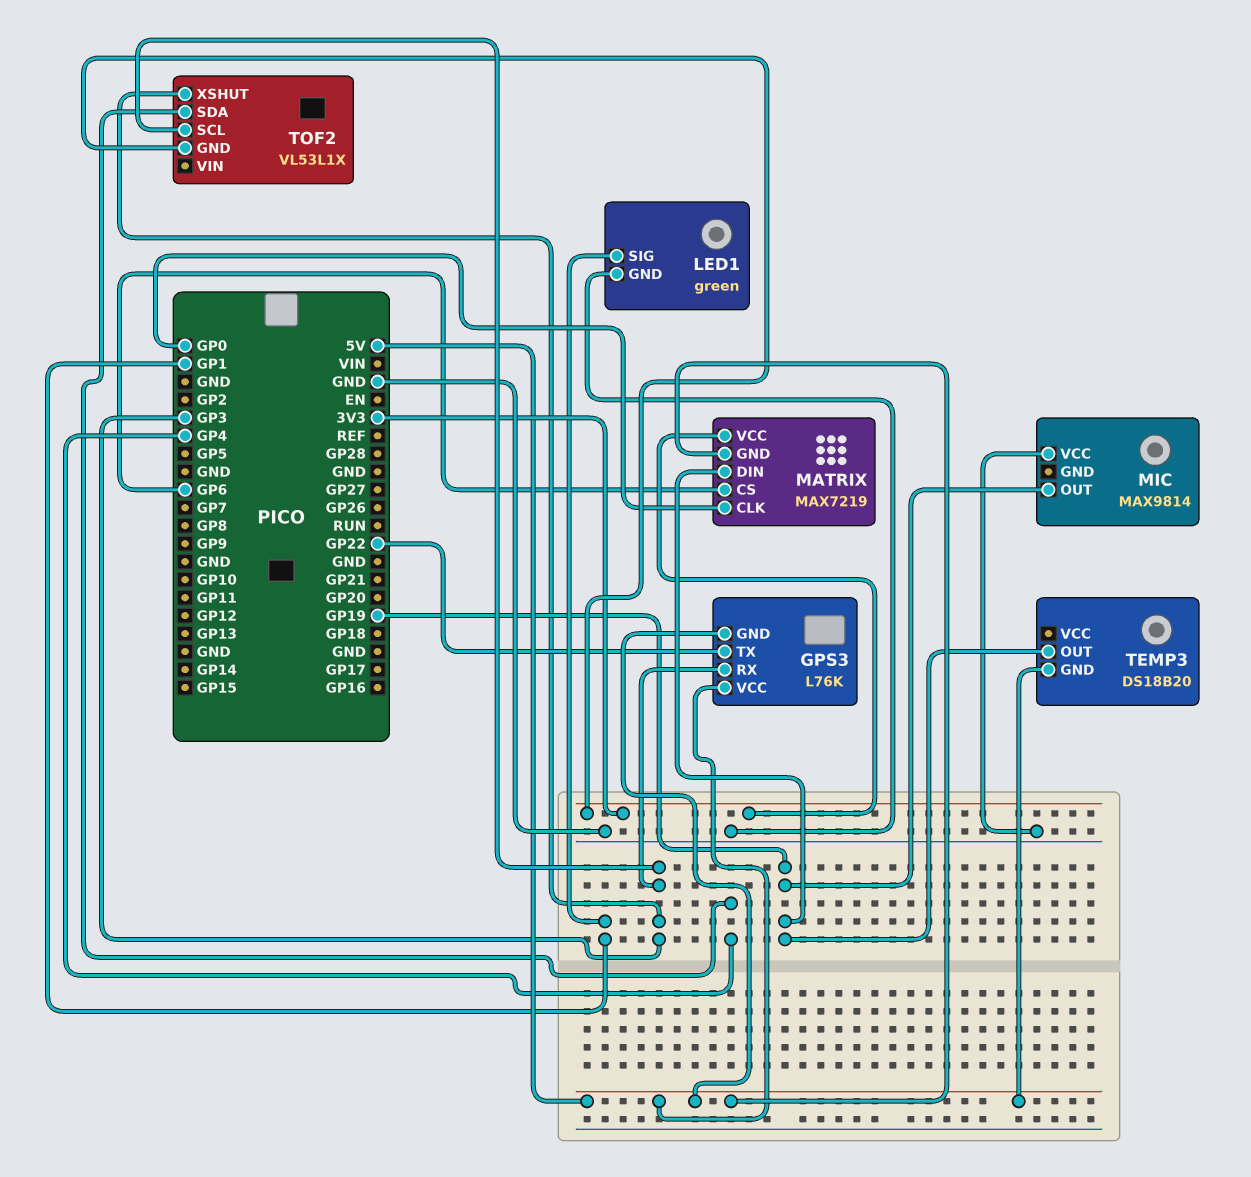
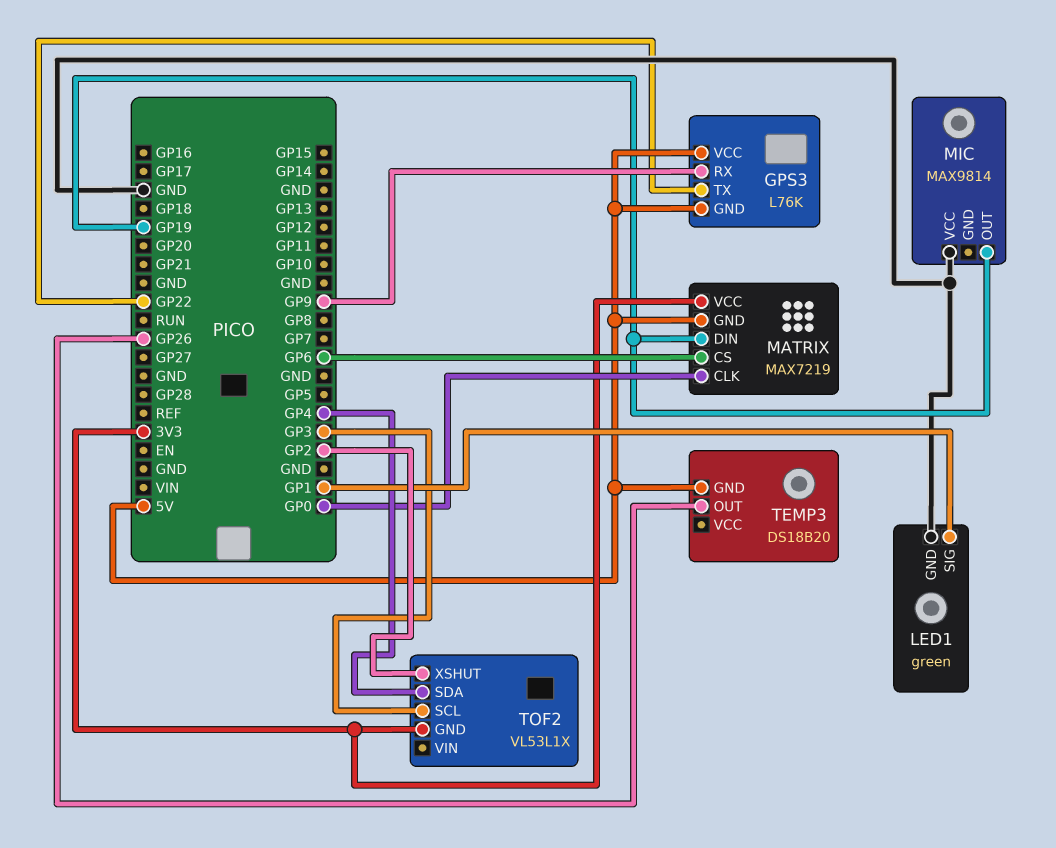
GPS3 pin RX: GP3 -> GP9
TEMP3 pin OUT: GP19 -> GP26
TOF2 pin XSHUT: GP3 -> GP2

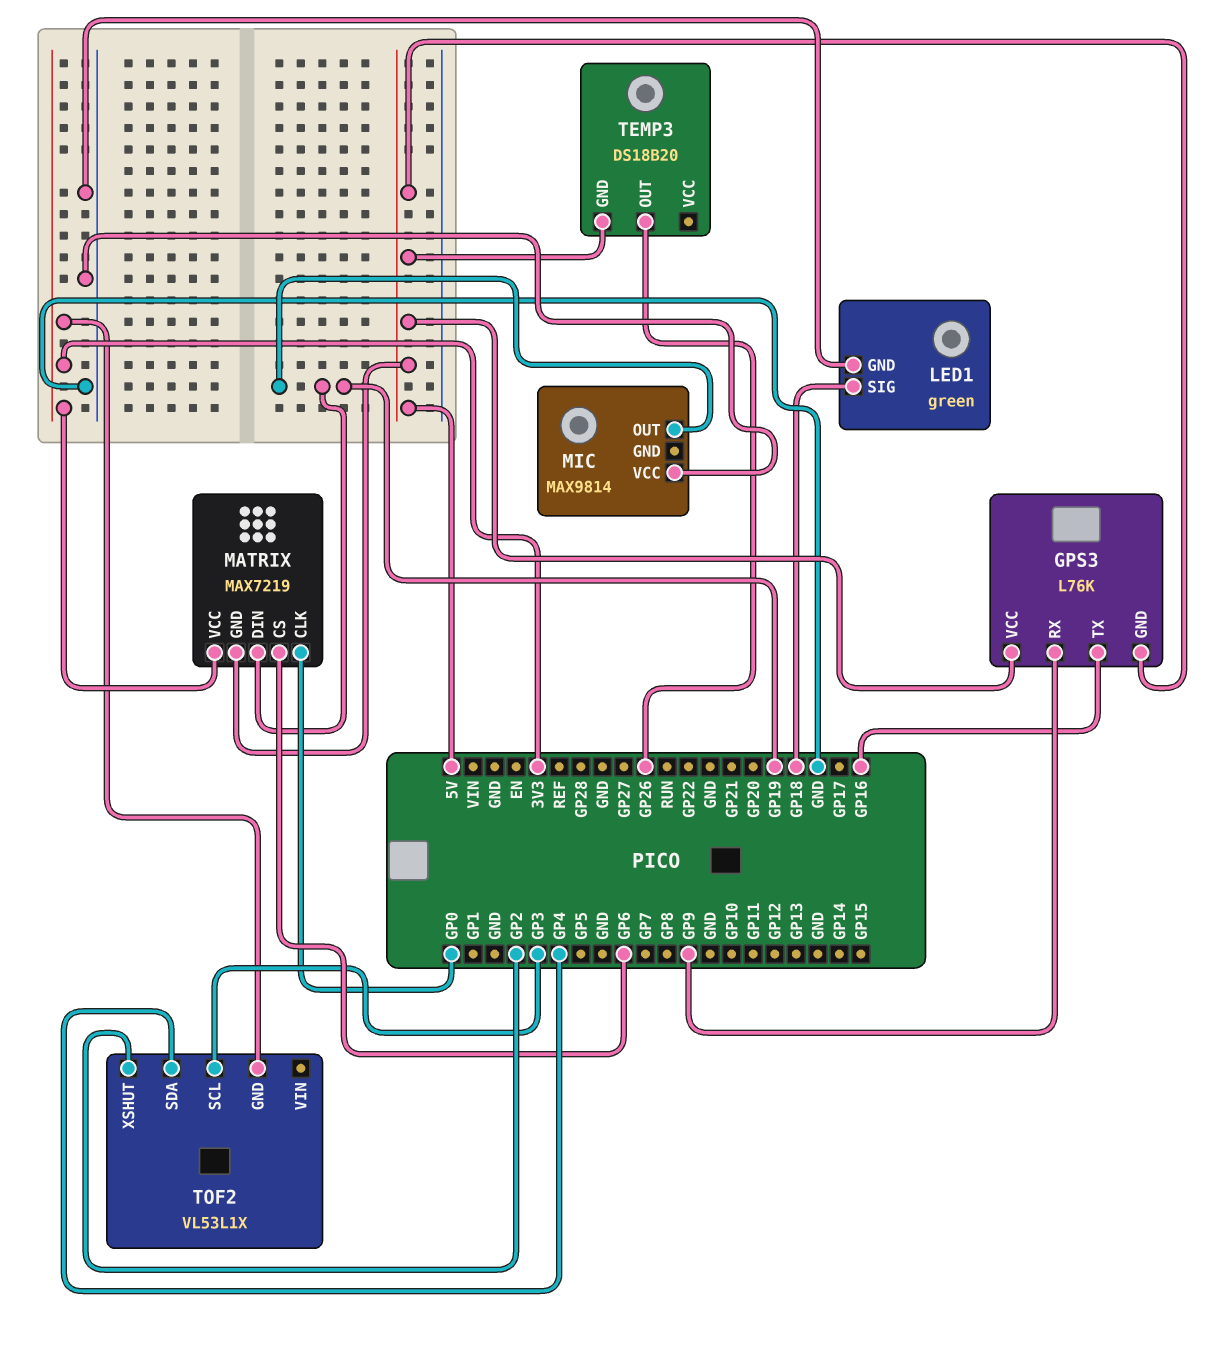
GPS3 pin TX: GP22 -> GP16
LED1 pin SIG: GP1 -> GP18

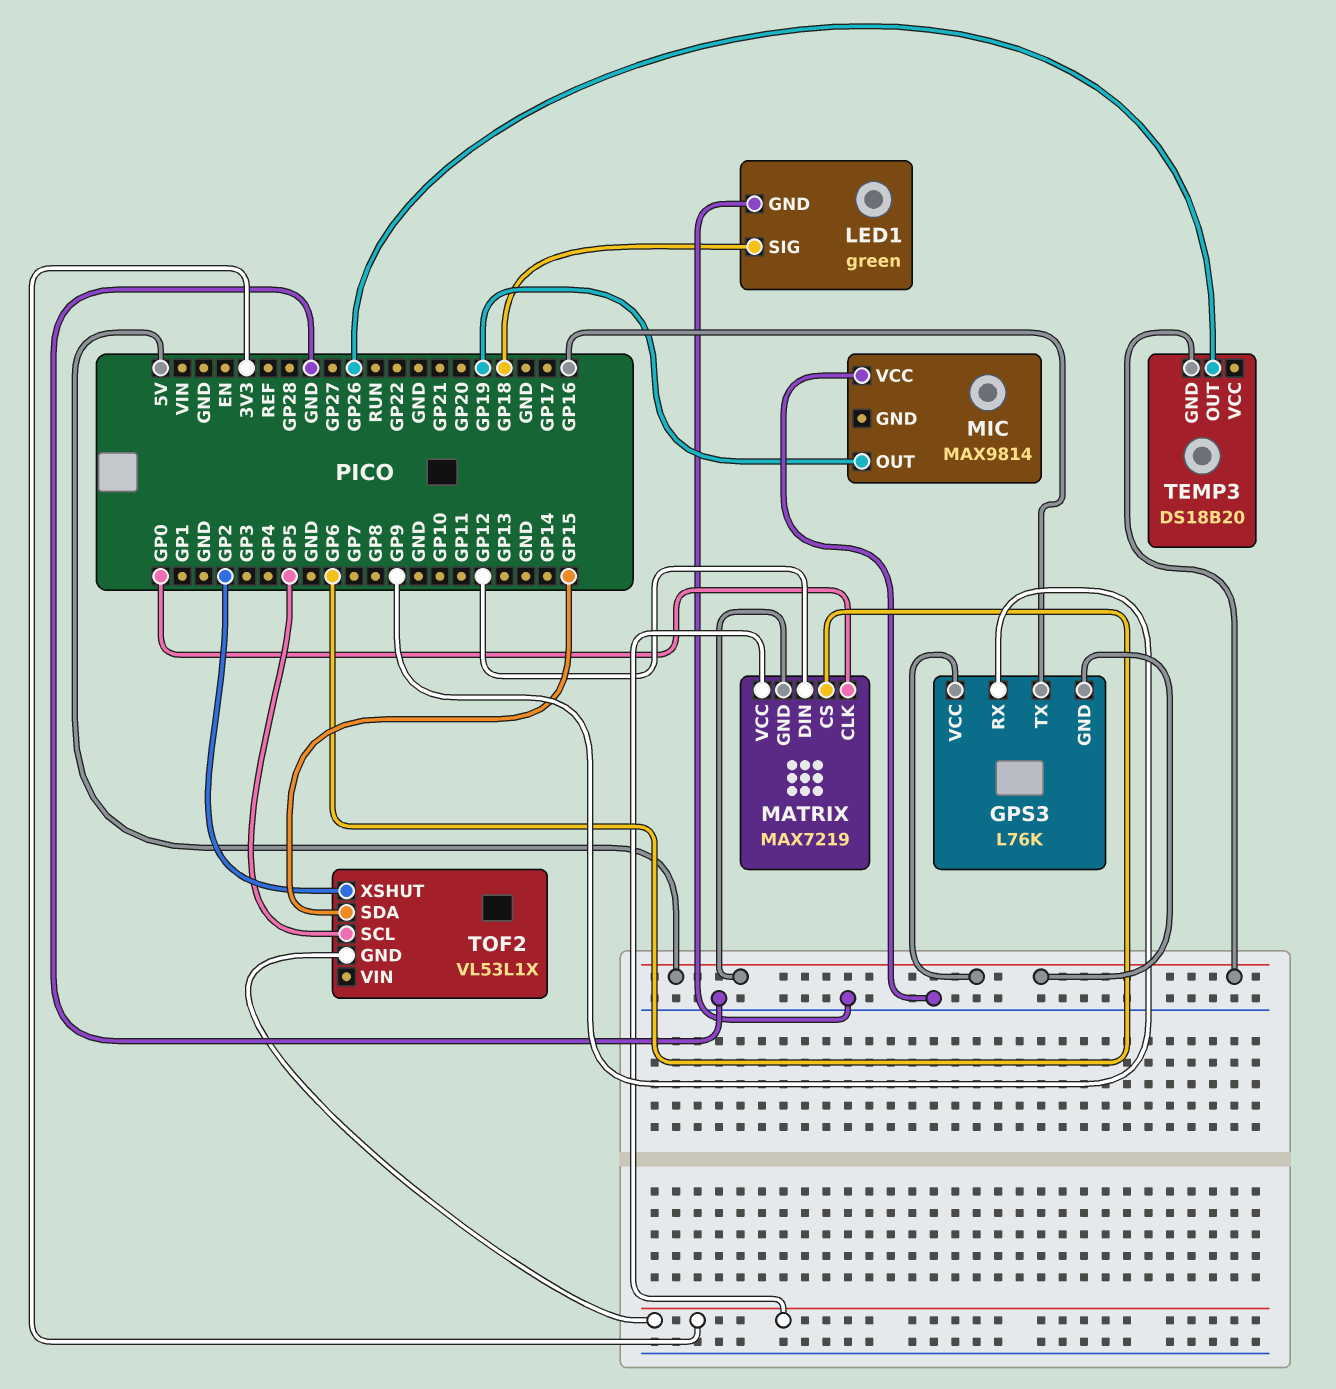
MATRIX pin DIN: GP19 -> GP12
TOF2 pin SCL: GP3 -> GP5
TOF2 pin SDA: GP4 -> GP15

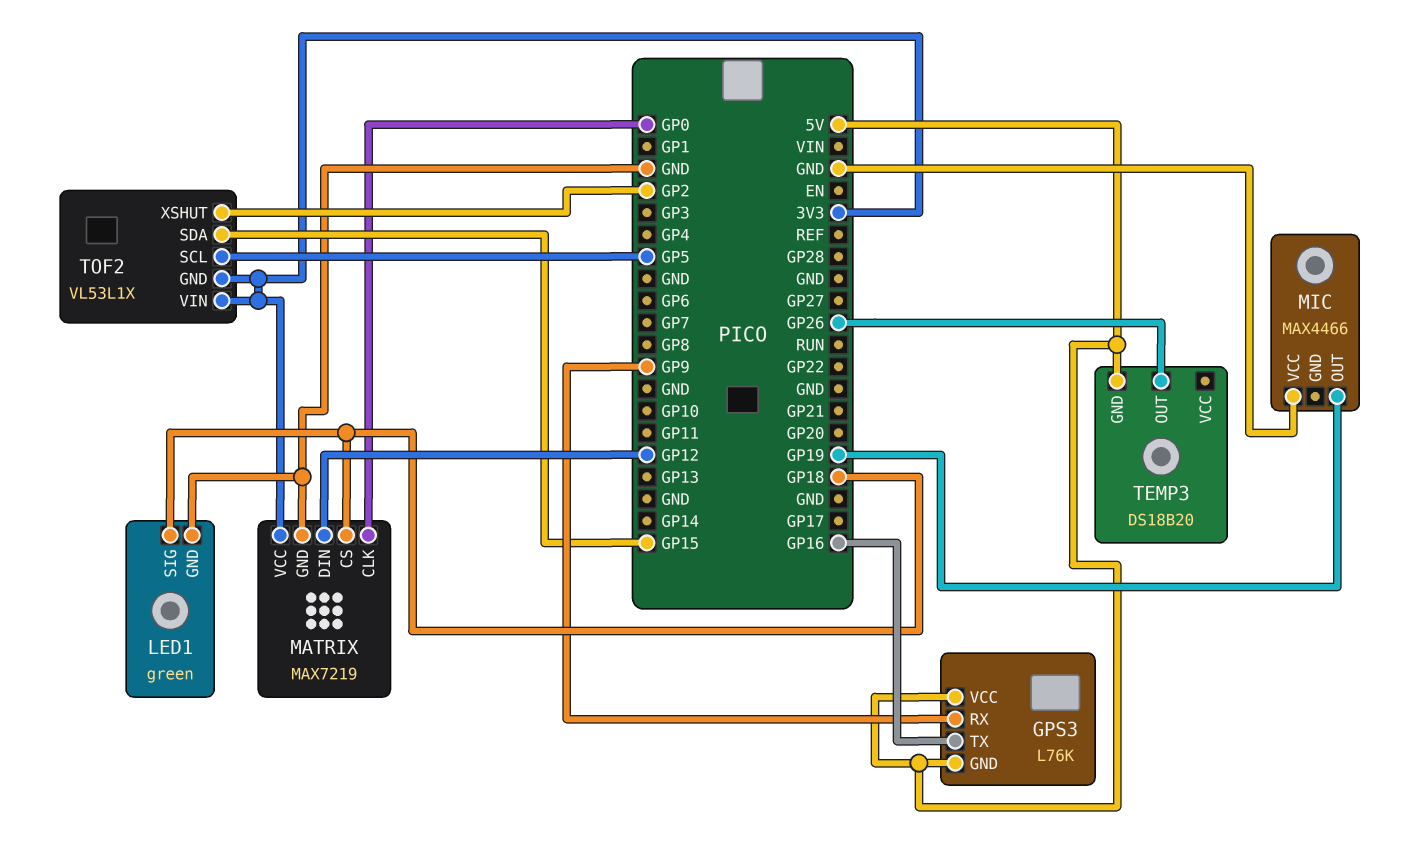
MATRIX pin CS: GP6 -> GP18
MATRIX pin GND: 5V -> GND
MIC: MAX9814 -> MAX4466
TOF2 pin VIN: none -> 3V3

